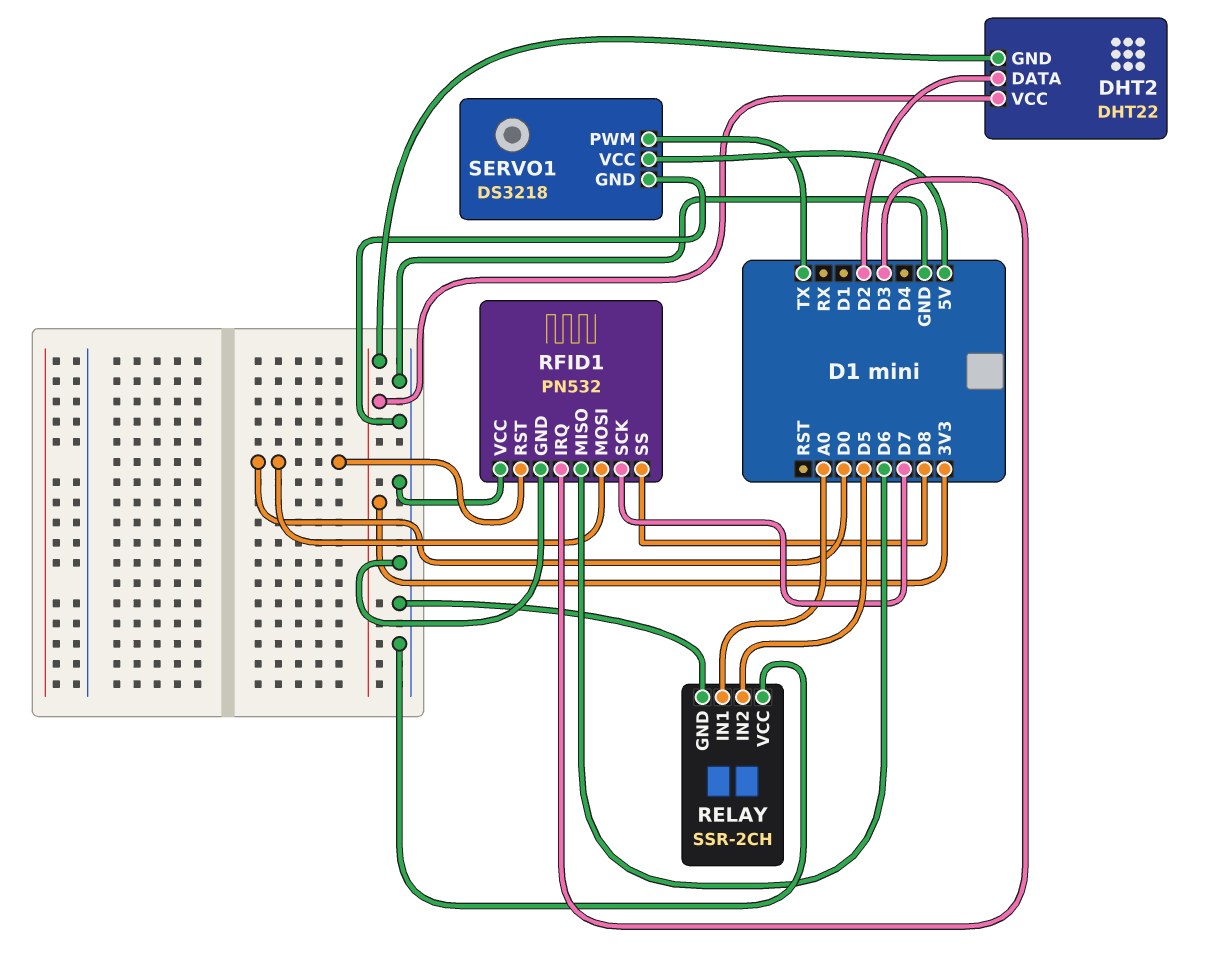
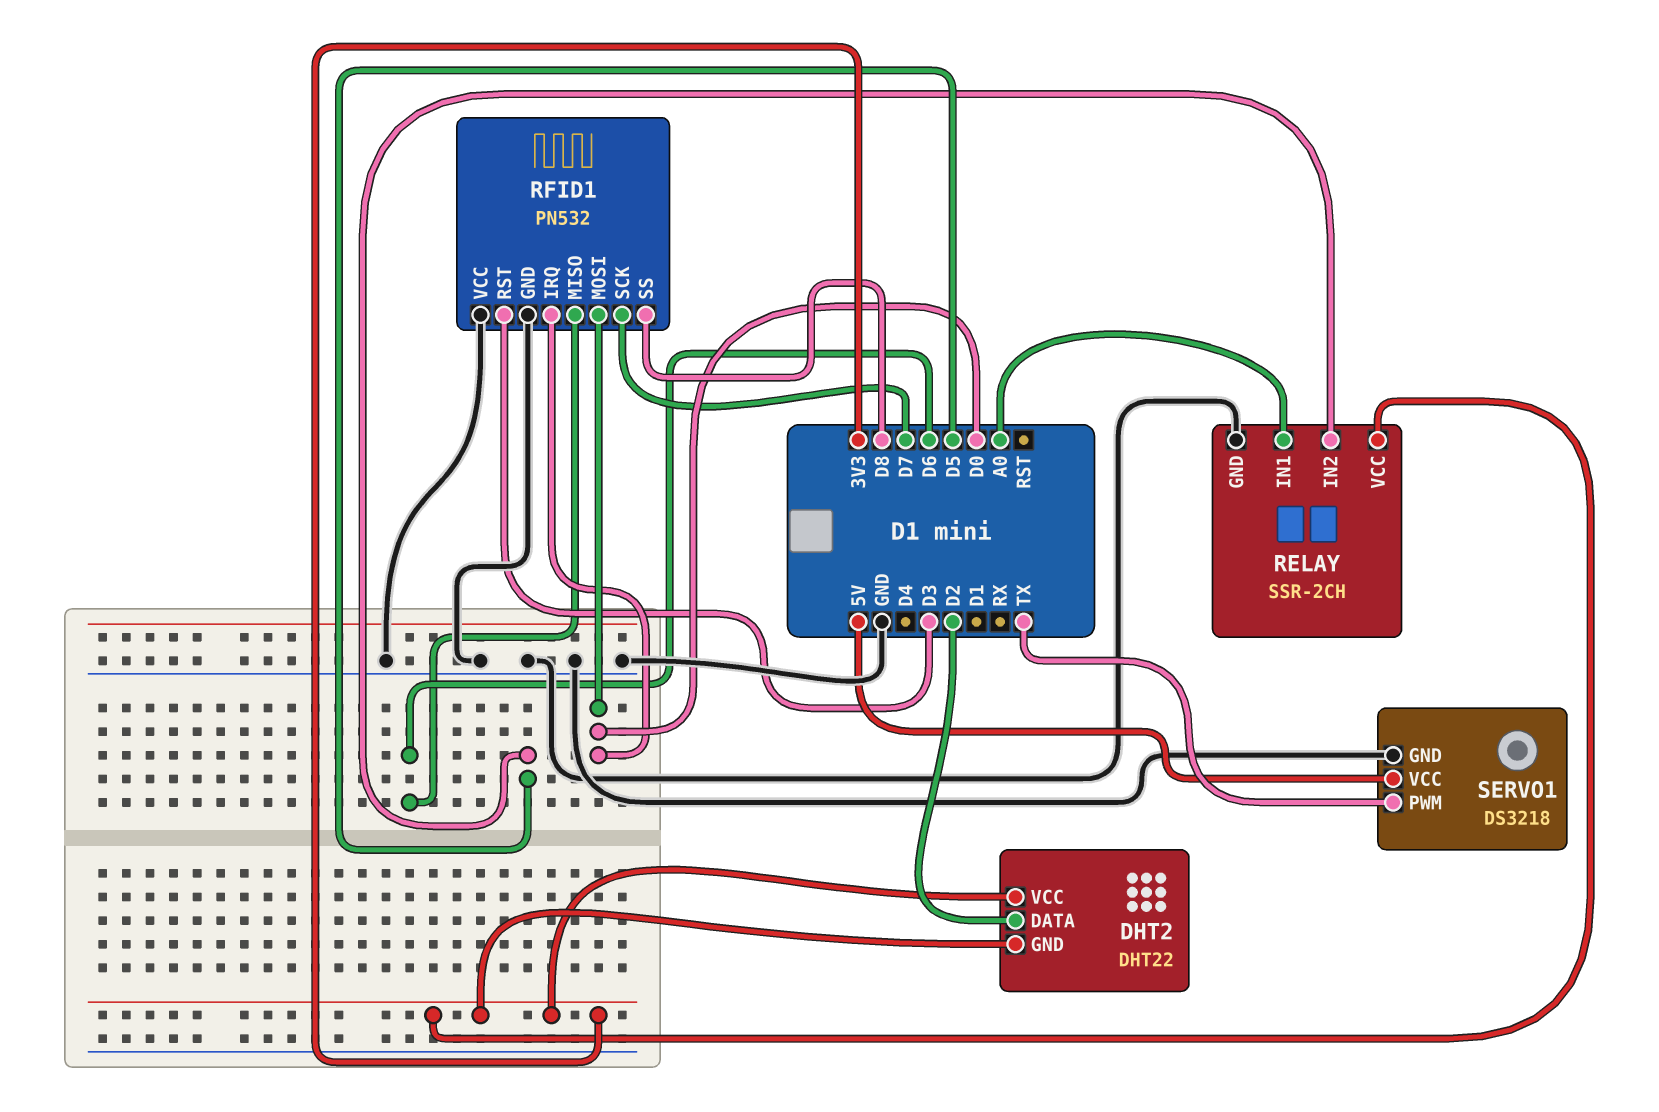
RELAY pin VCC: GND -> 3V3
RFID1 pin IRQ: D3 -> D0
RFID1 pin RST: D0 -> D3

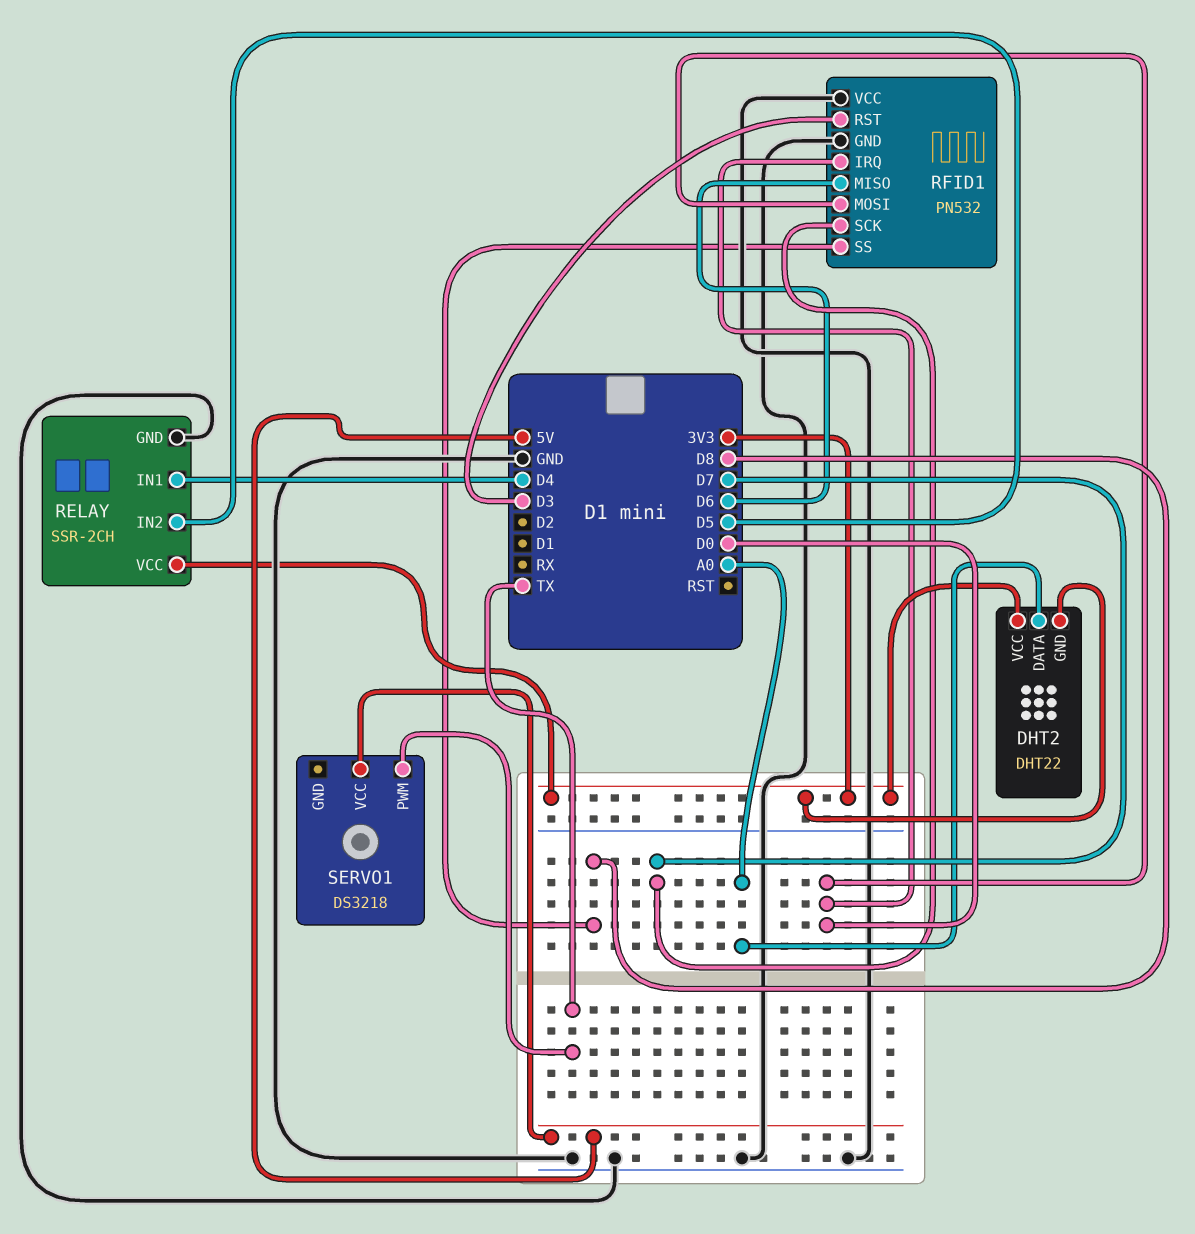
DHT2 pin DATA: D2 -> A0
RELAY pin IN1: A0 -> D4
SERVO1 pin GND: GND -> none

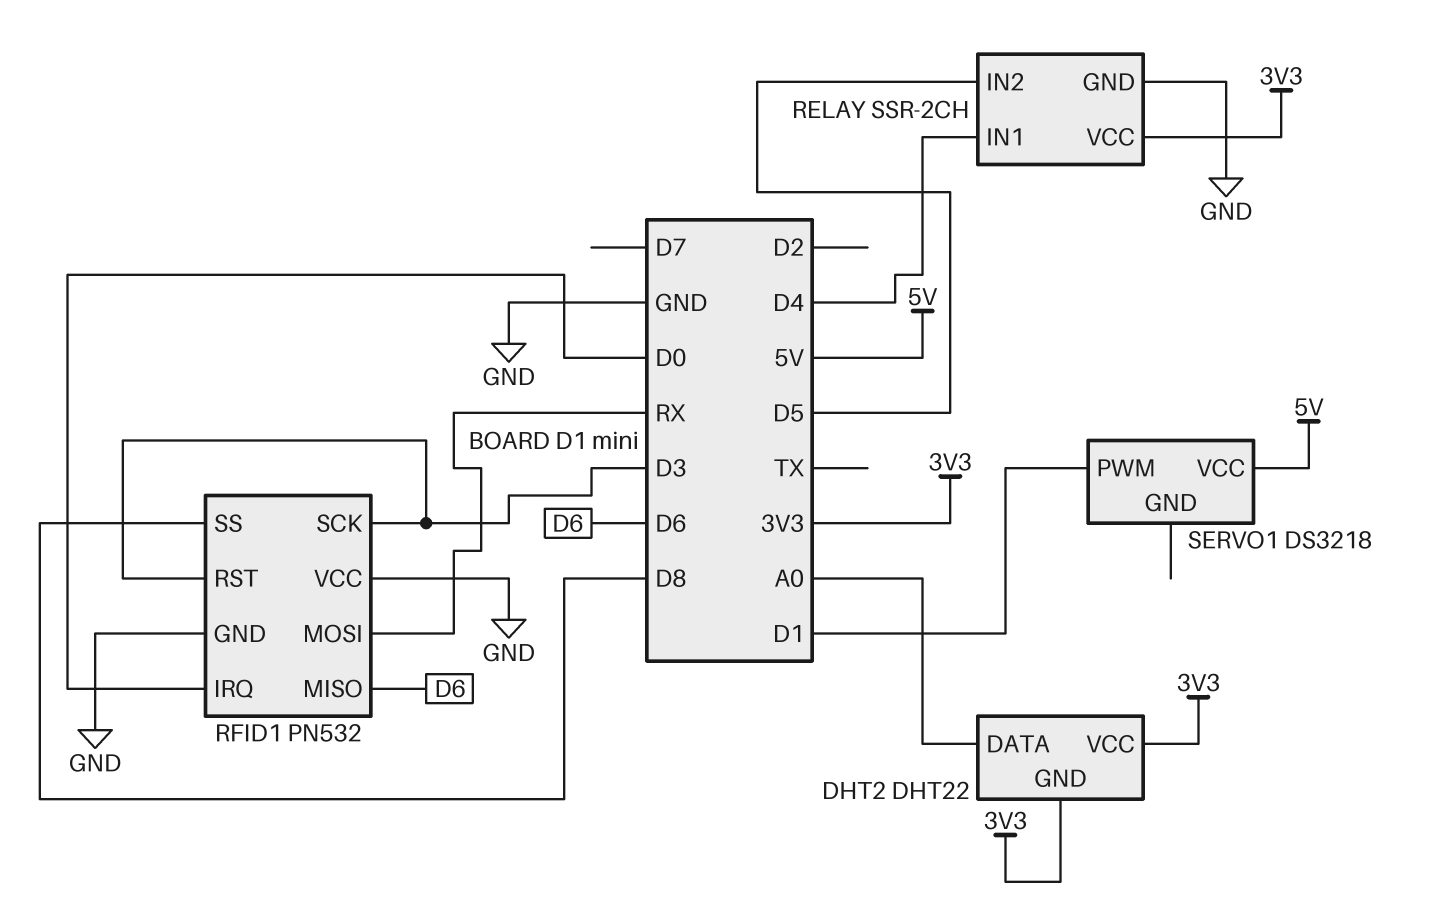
RFID1 pin MOSI: D0 -> RX
RFID1 pin SCK: D7 -> D3
SERVO1 pin PWM: TX -> D1

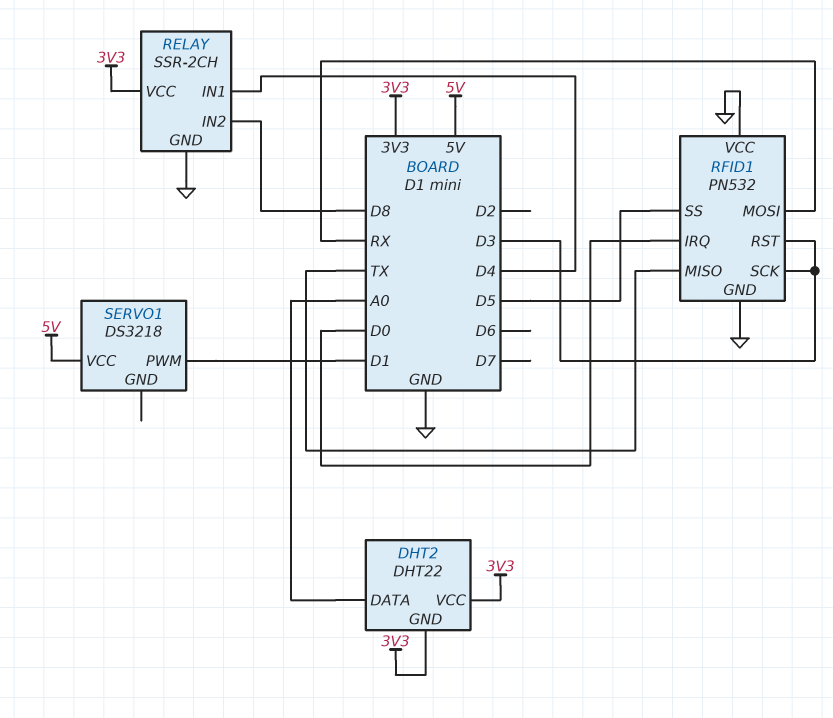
RELAY pin IN2: D5 -> D8
RFID1 pin MISO: D6 -> TX
RFID1 pin SS: D8 -> D5

